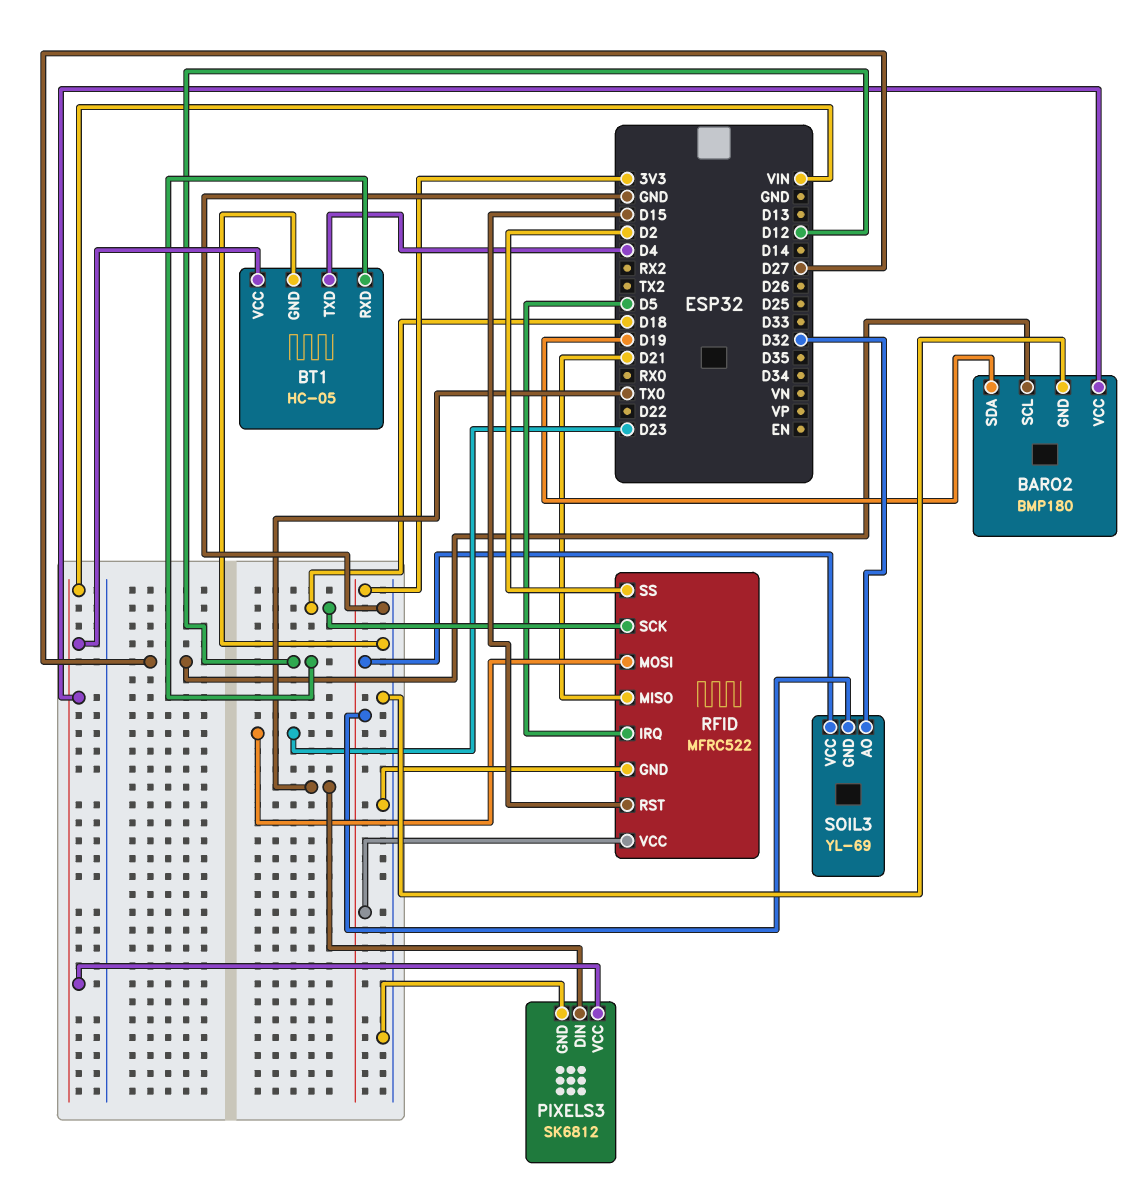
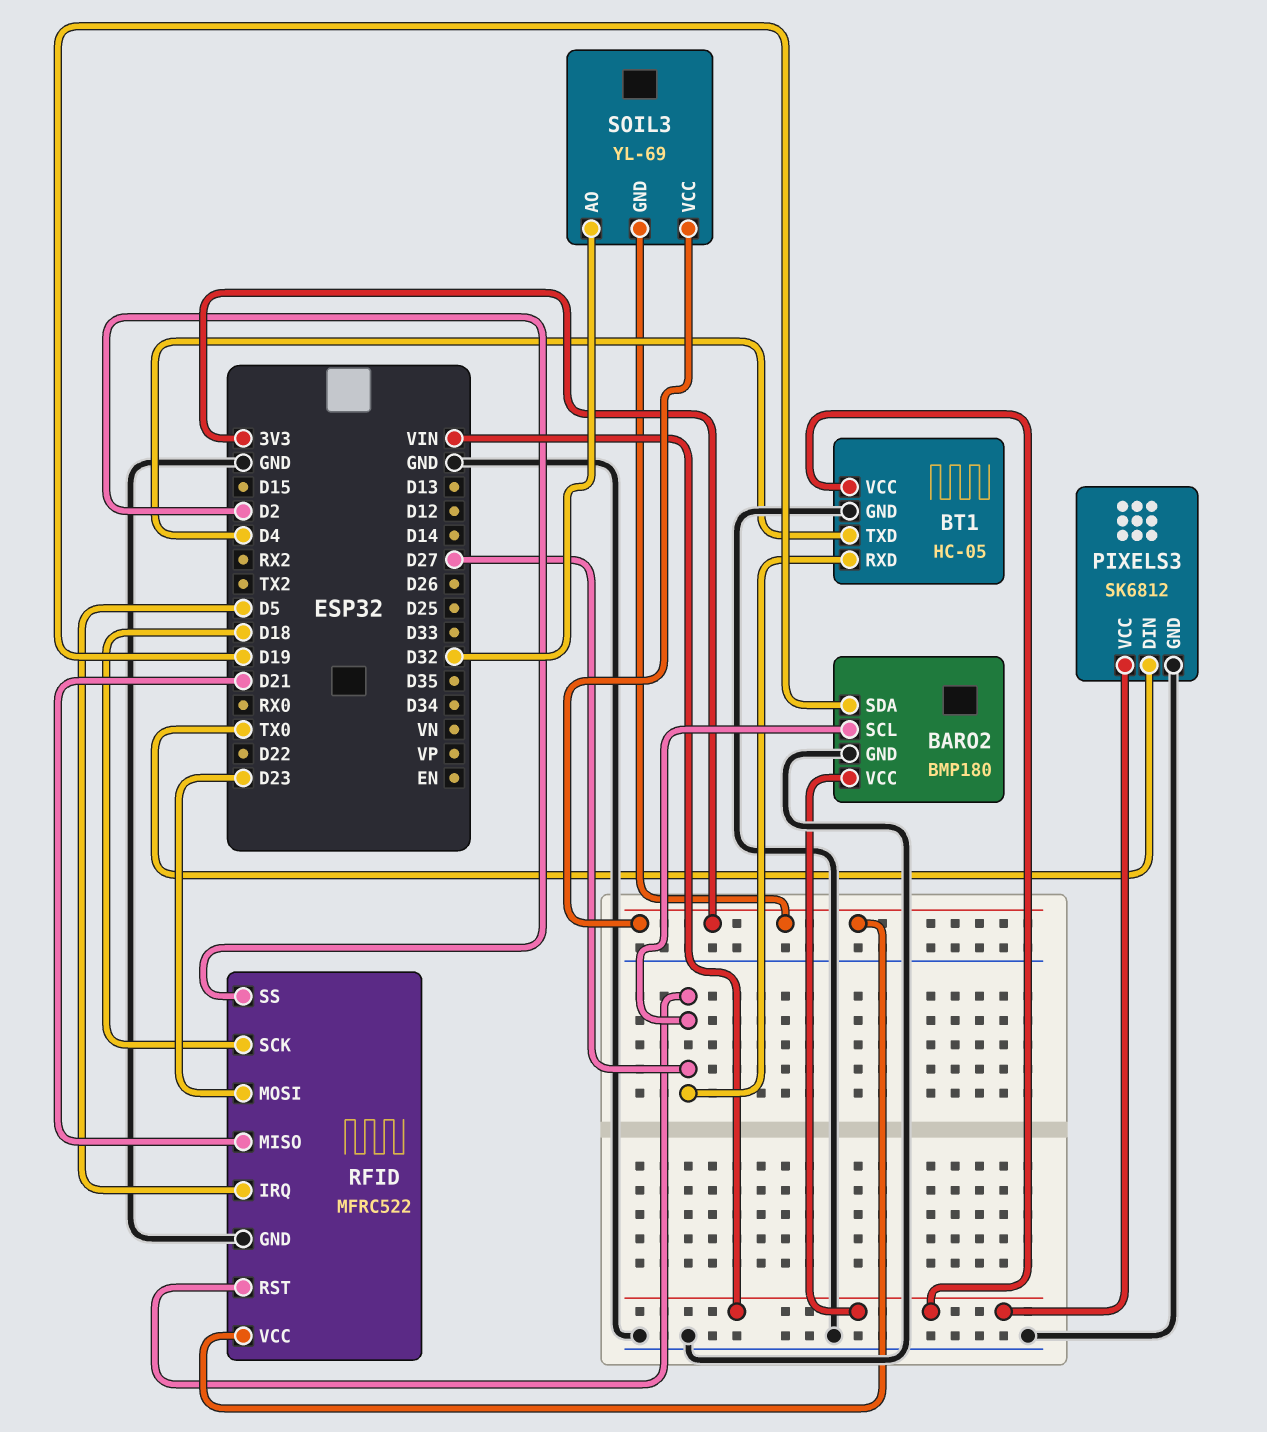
BT1 pin RXD: D12 -> D27
RFID pin RST: D15 -> D27

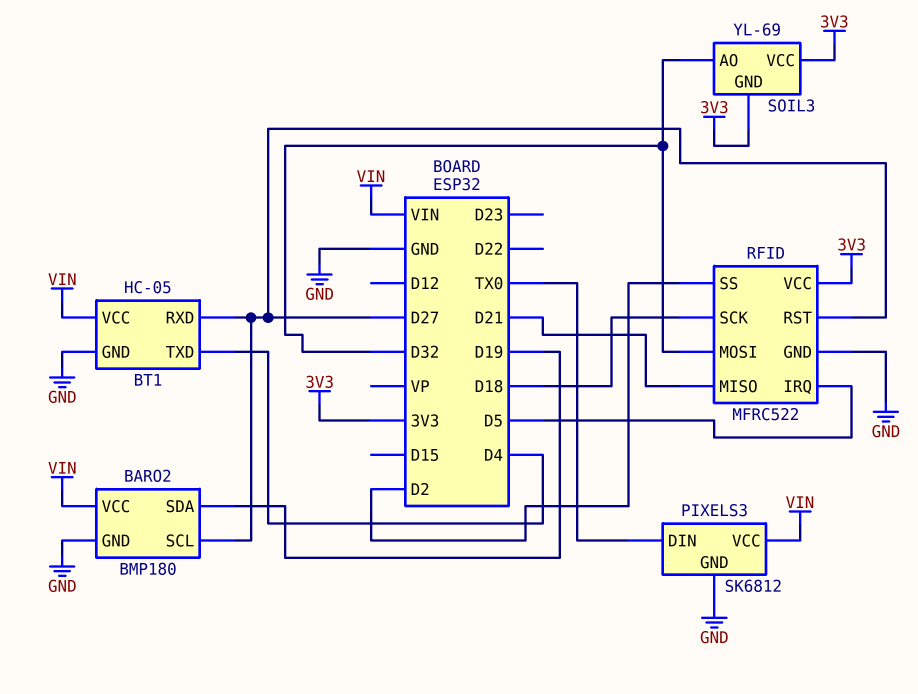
RFID pin MOSI: D23 -> D32

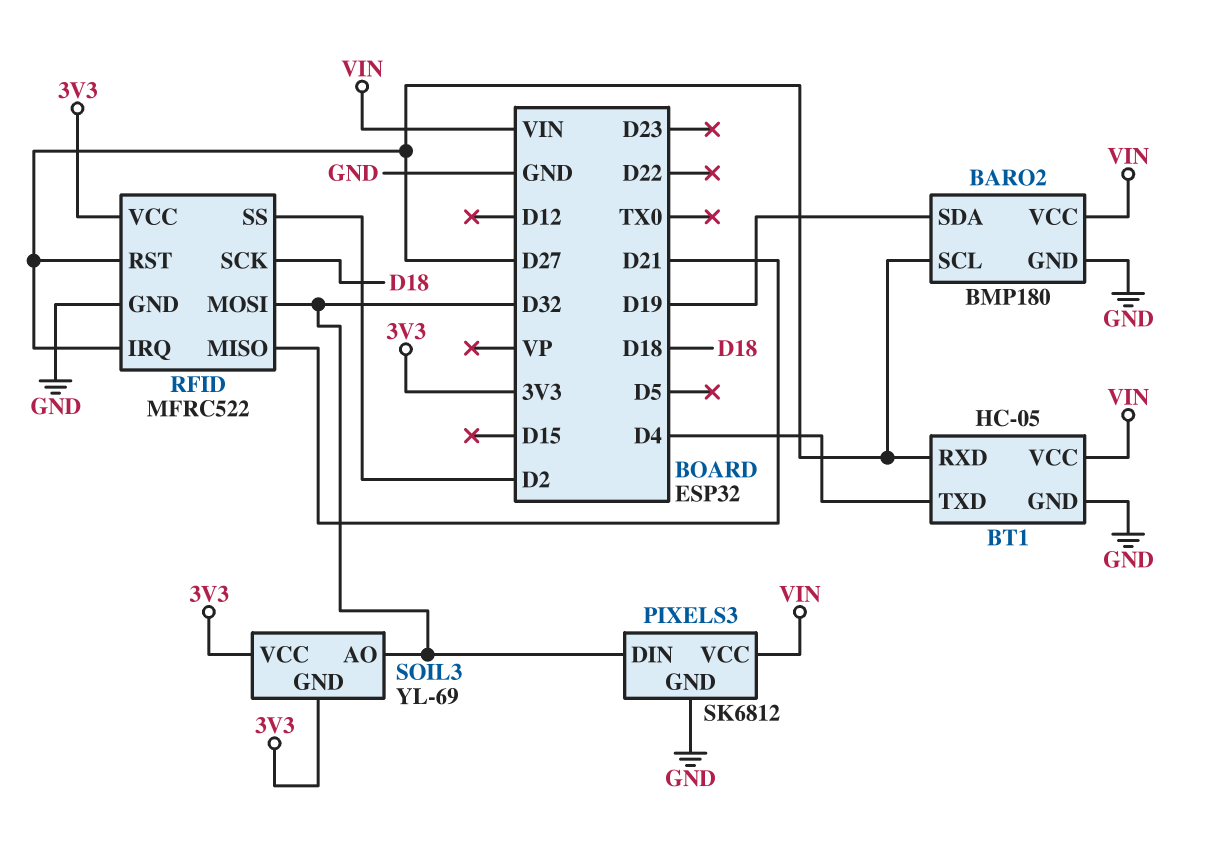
PIXELS3 pin DIN: TX0 -> D32
RFID pin IRQ: D5 -> D27

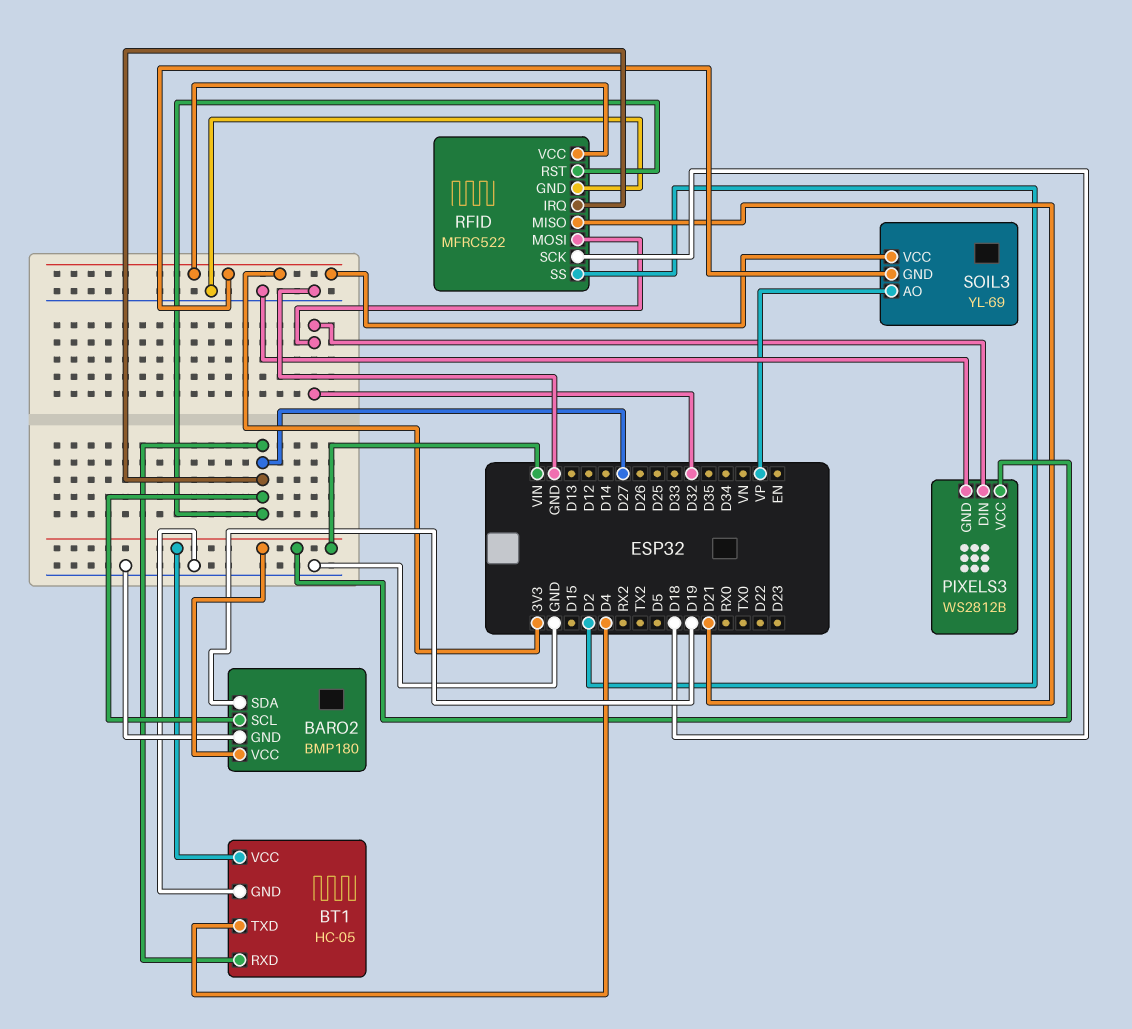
PIXELS3: SK6812 -> WS2812B
SOIL3 pin AO: D32 -> VP

